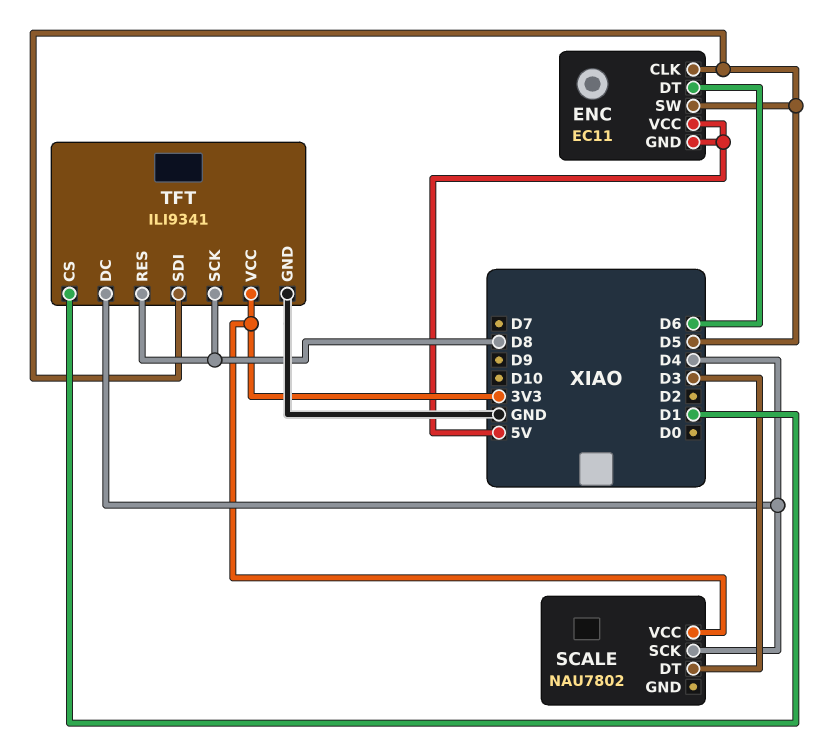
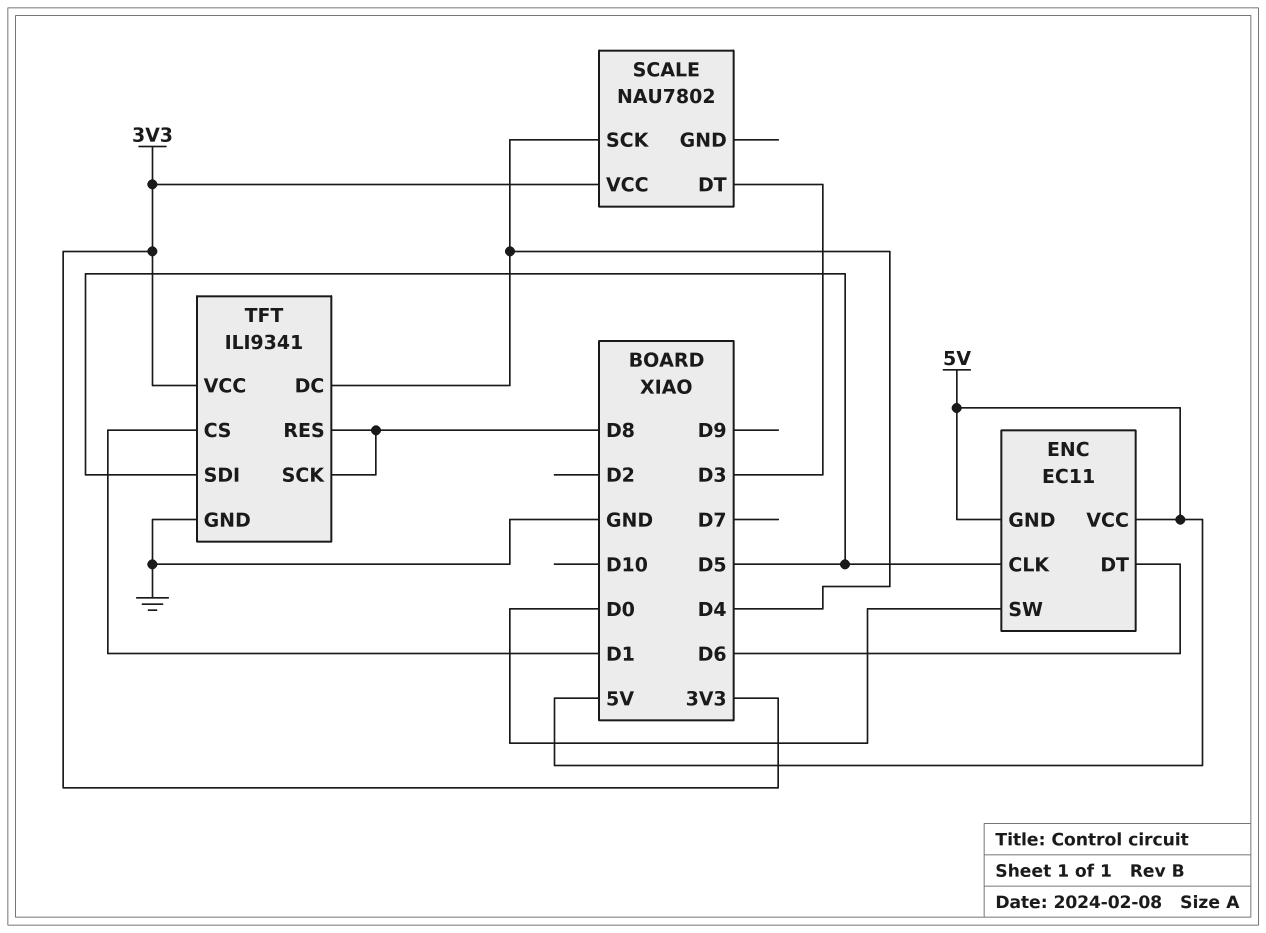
ENC pin SW: D5 -> D0

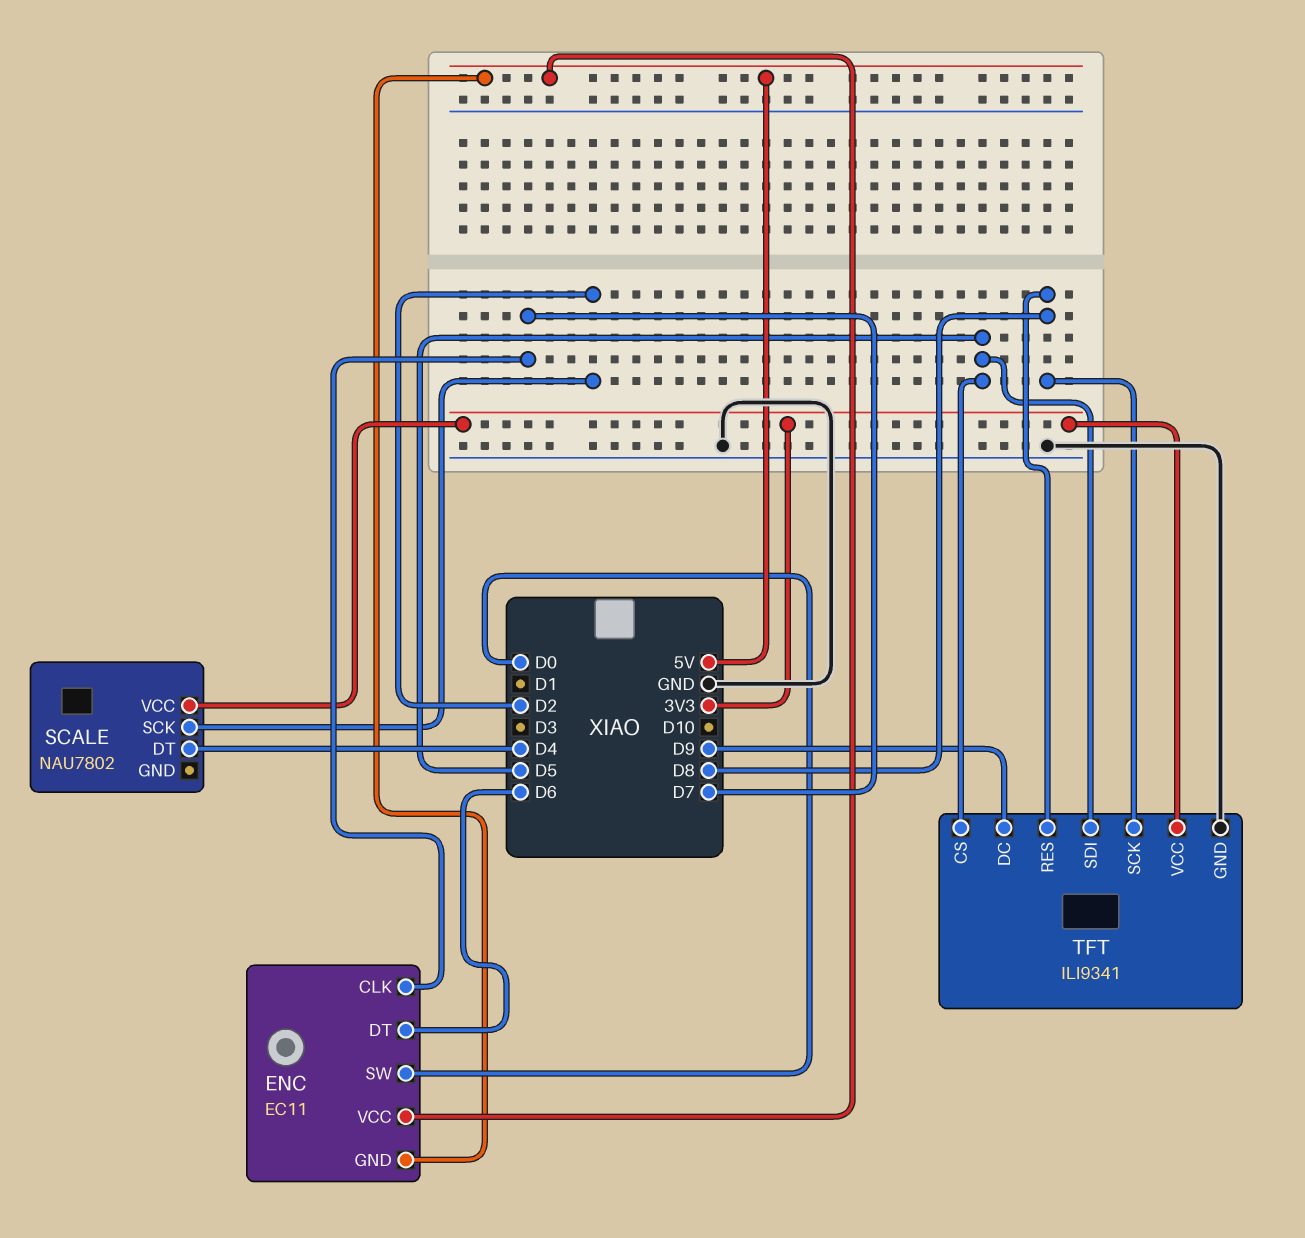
ENC pin CLK: D5 -> D7
SCALE pin DT: D3 -> D4
SCALE pin SCK: D4 -> D2
TFT pin CS: D1 -> D5
TFT pin DC: D4 -> D9

